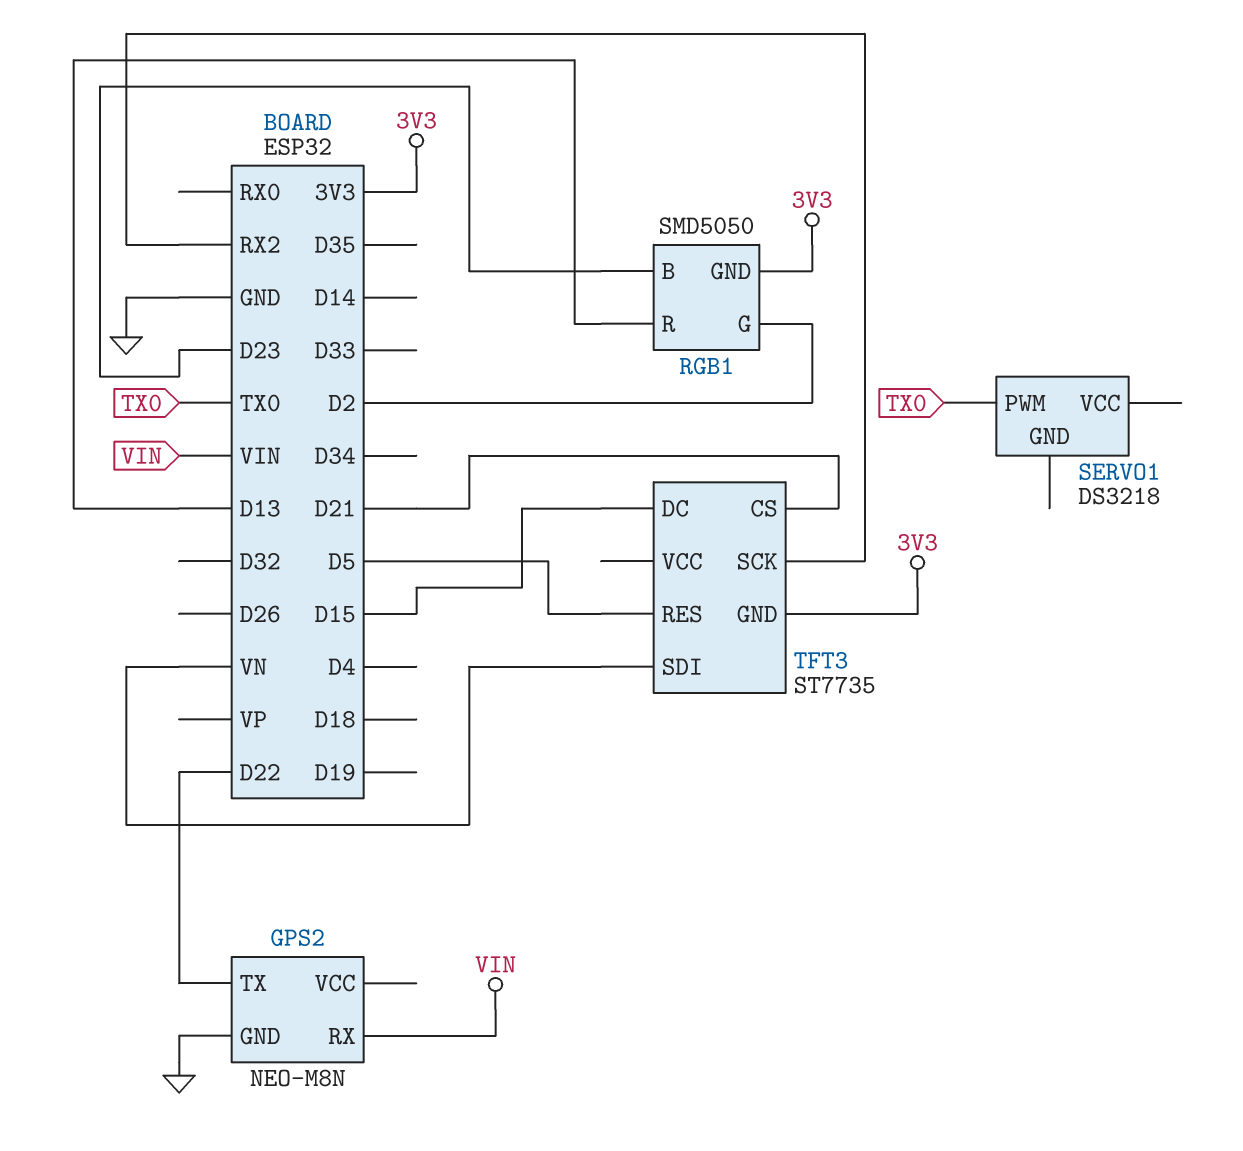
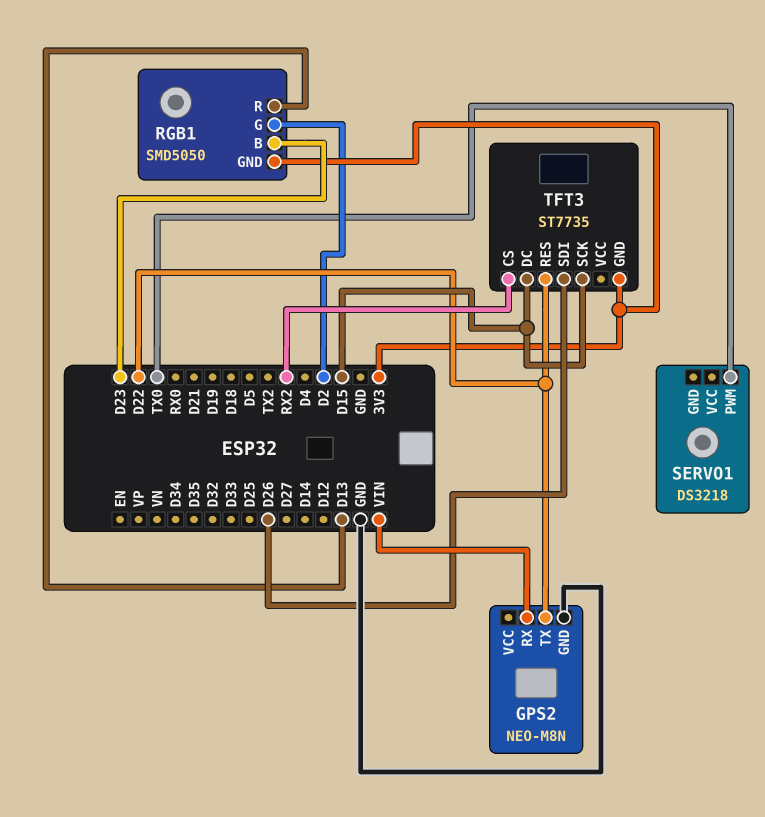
TFT3 pin CS: D21 -> RX2
TFT3 pin RES: D5 -> D22
TFT3 pin SCK: RX2 -> D15
TFT3 pin SDI: VN -> D26

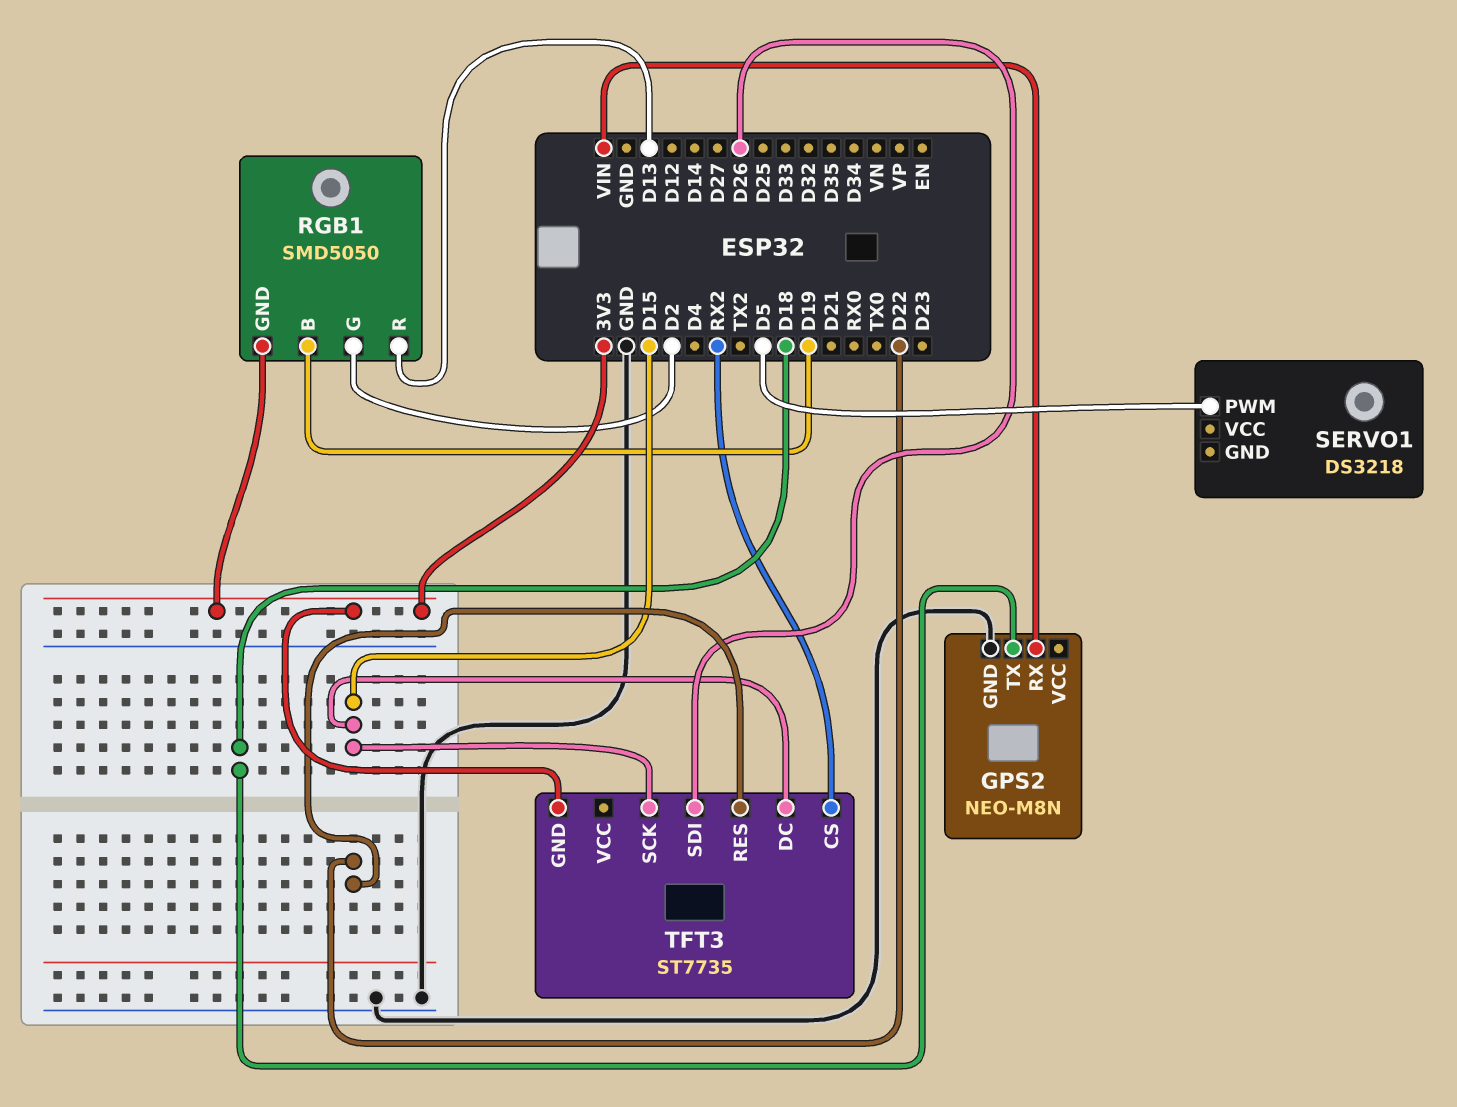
GPS2 pin TX: D22 -> D18
RGB1 pin B: D23 -> D19
SERVO1 pin PWM: TX0 -> D5

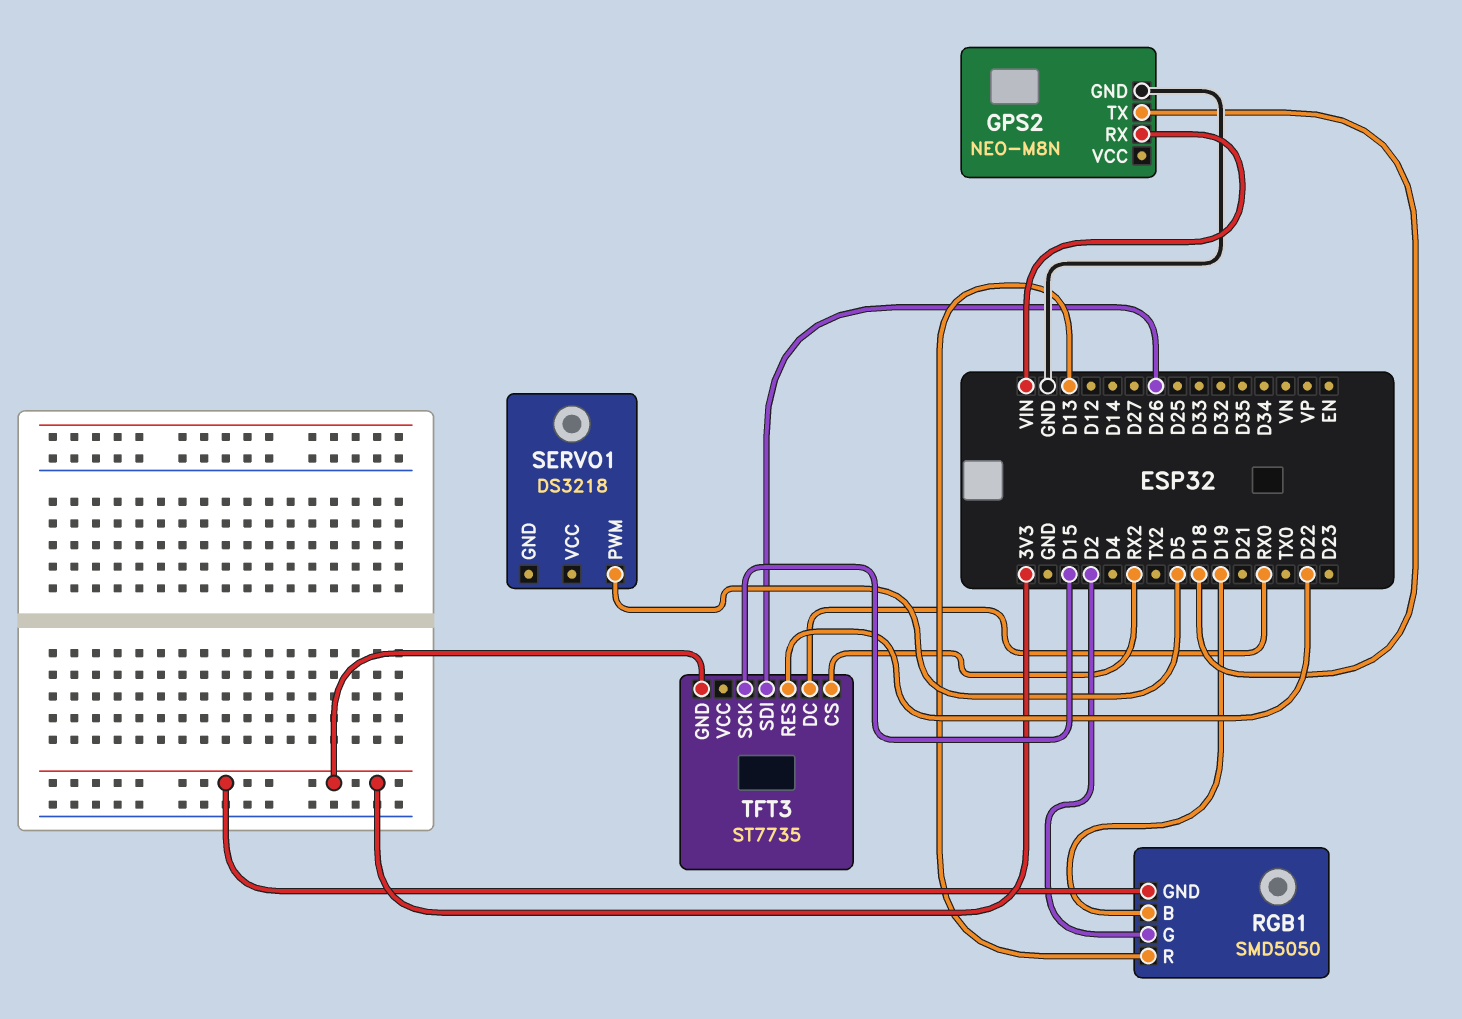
TFT3 pin DC: D15 -> RX0

